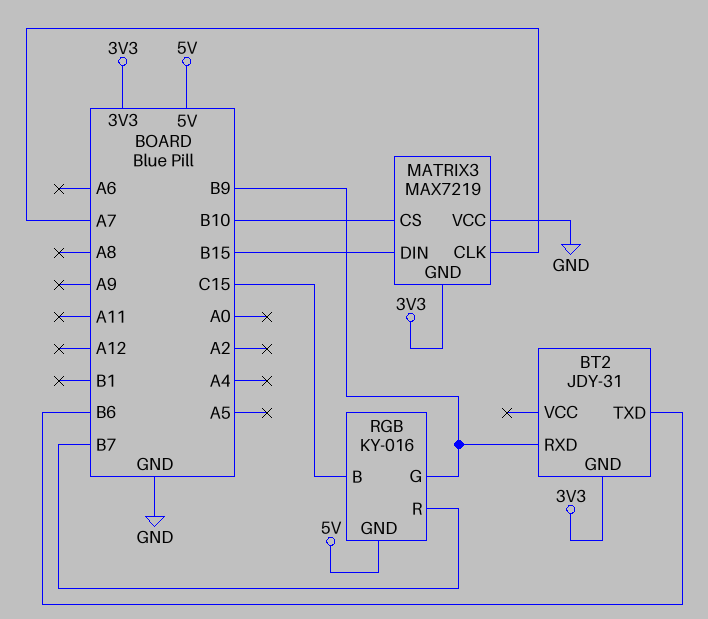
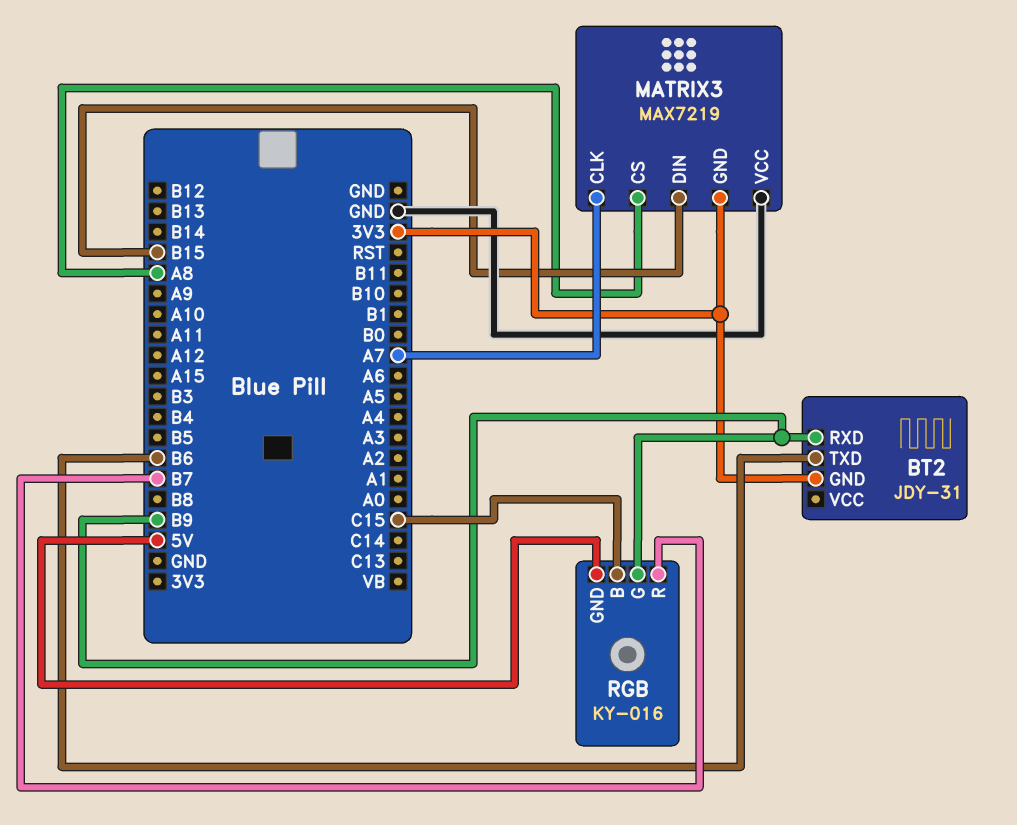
MATRIX3 pin CS: B10 -> A8

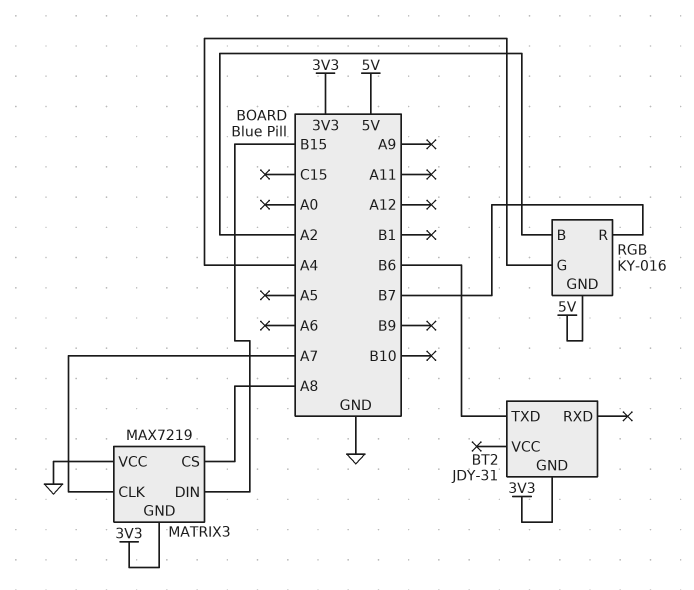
BT2 pin RXD: B9 -> none
RGB pin B: C15 -> A2
RGB pin G: B9 -> A4

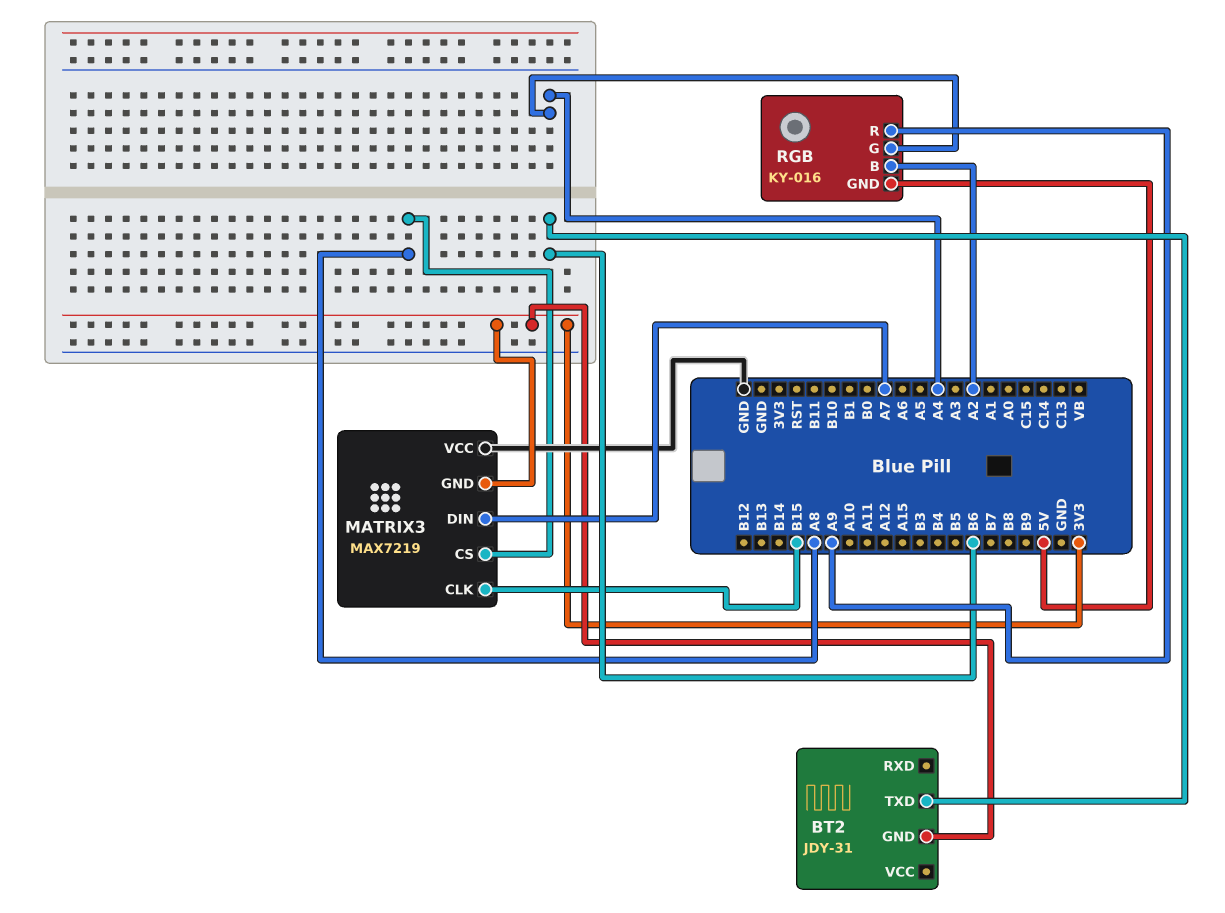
MATRIX3 pin CLK: A7 -> B15
MATRIX3 pin DIN: B15 -> A7
RGB pin R: B7 -> A9

